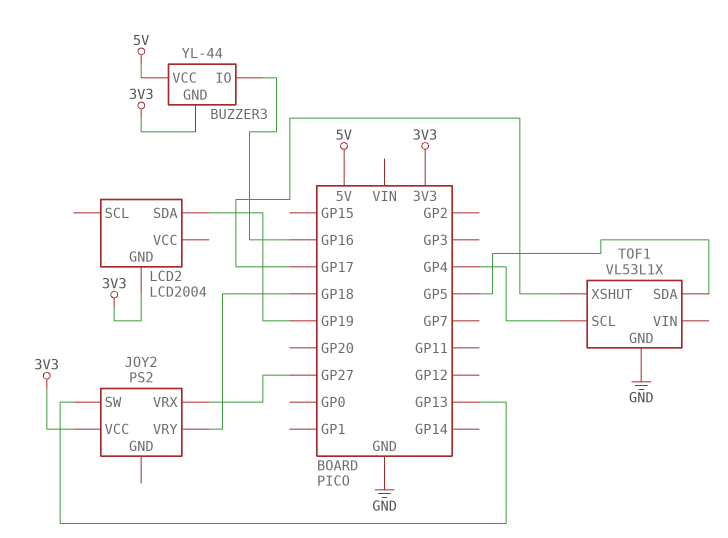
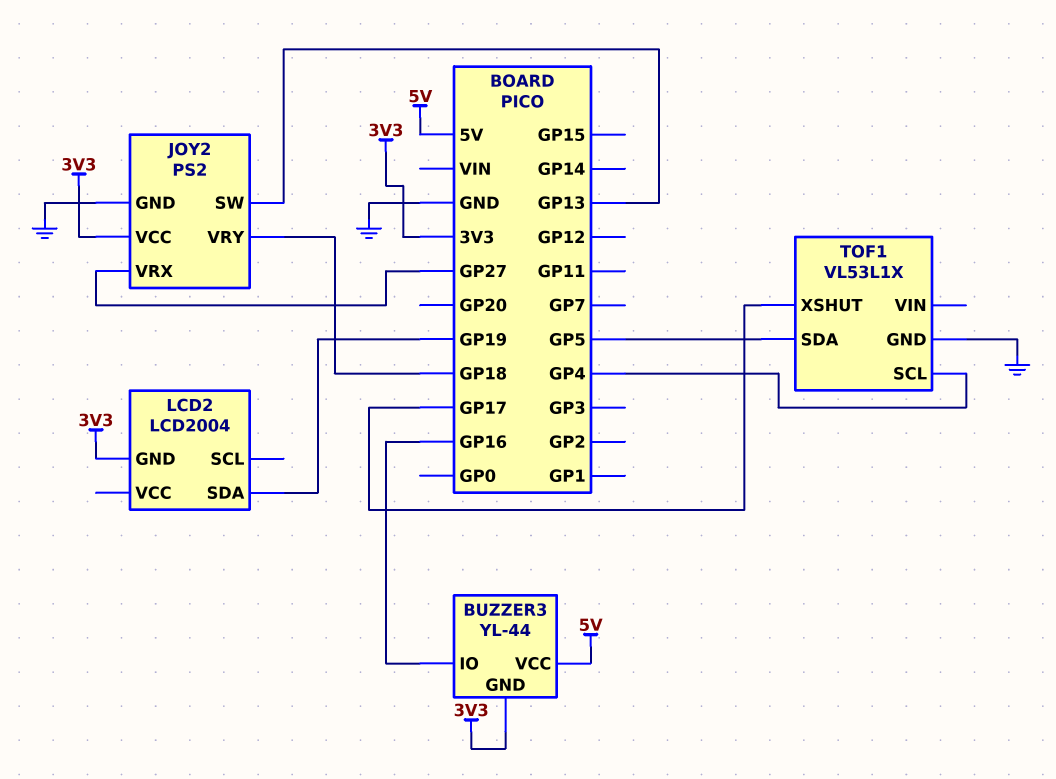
JOY2 pin GND: none -> GND

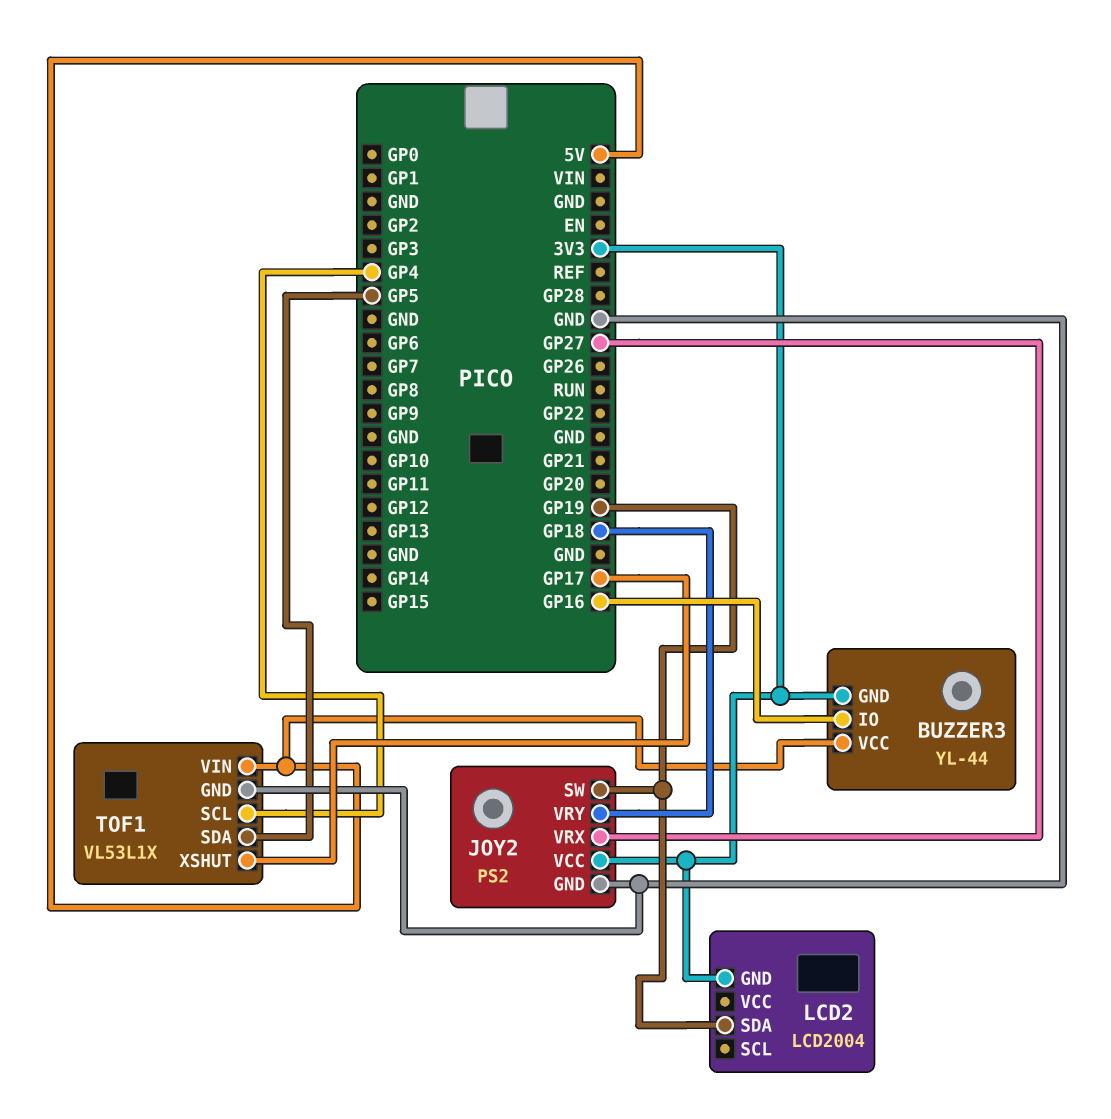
JOY2 pin SW: GP13 -> GP19
TOF1 pin VIN: none -> 5V

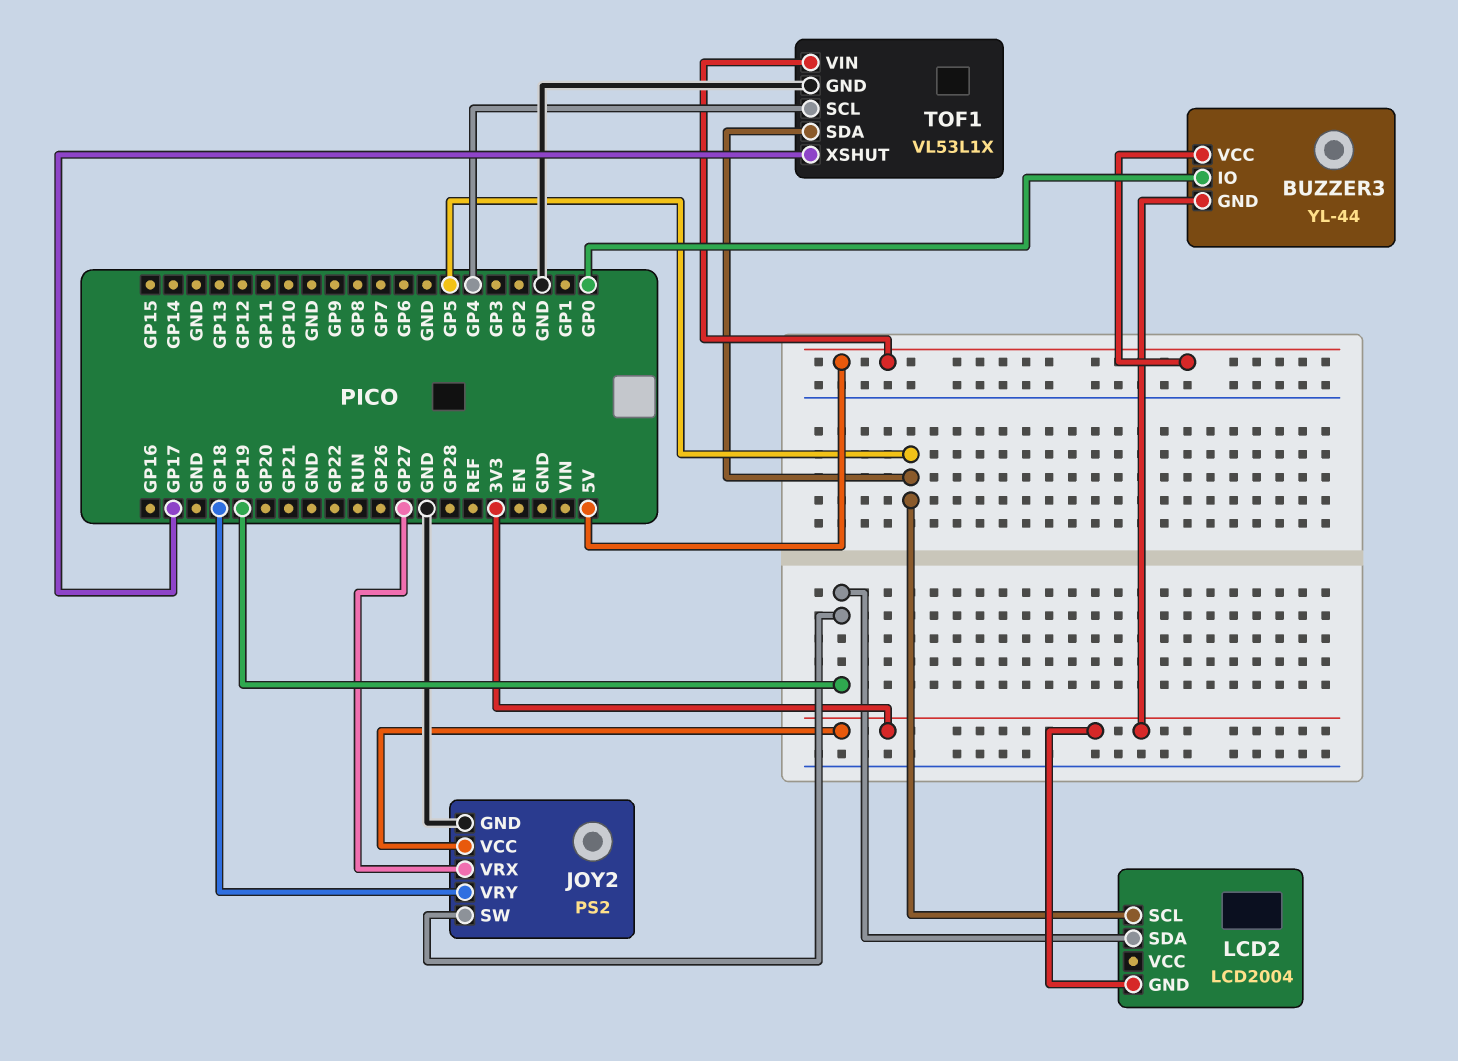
BUZZER3 pin IO: GP16 -> GP0
LCD2 pin SCL: none -> GP5

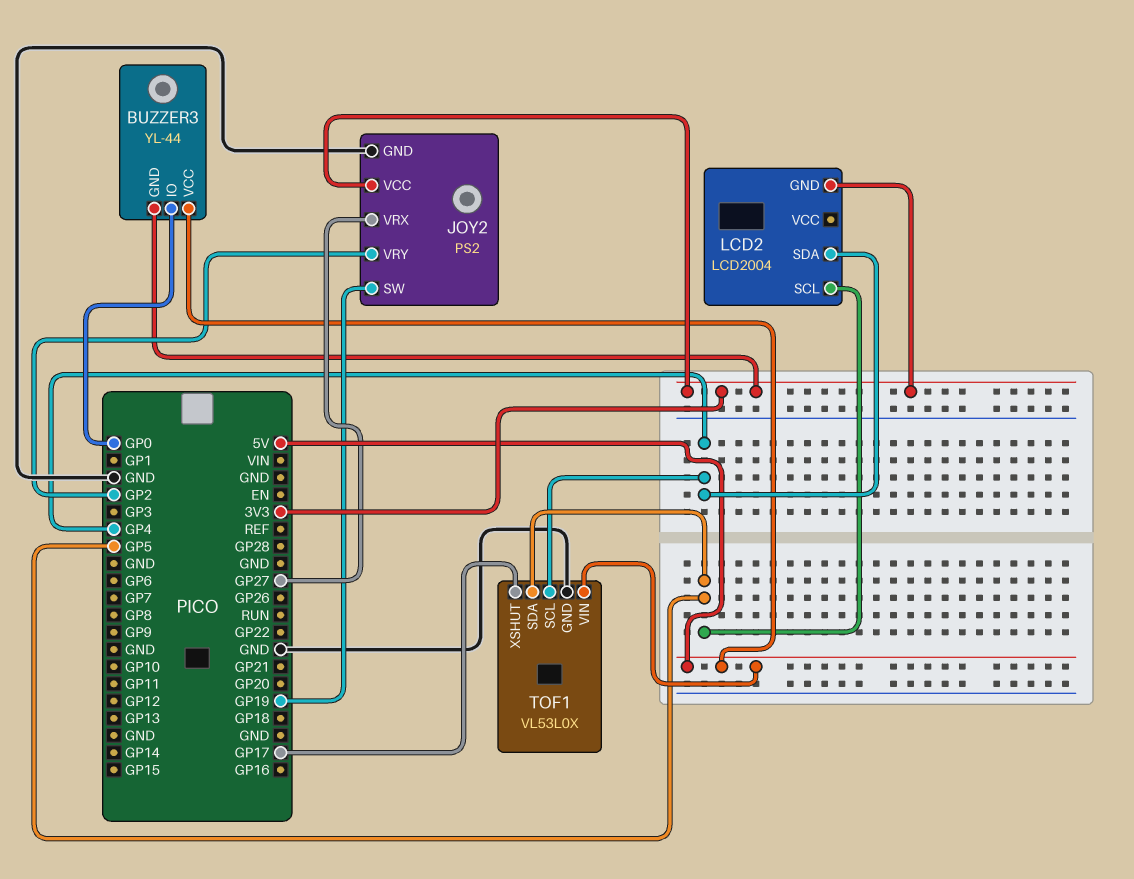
JOY2 pin VRY: GP18 -> GP2
LCD2 pin SDA: GP19 -> GP4
TOF1: VL53L1X -> VL53L0X

